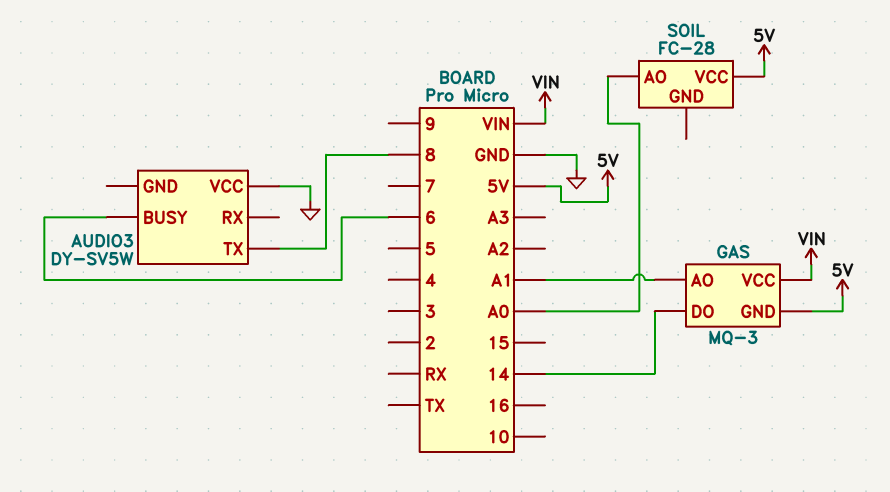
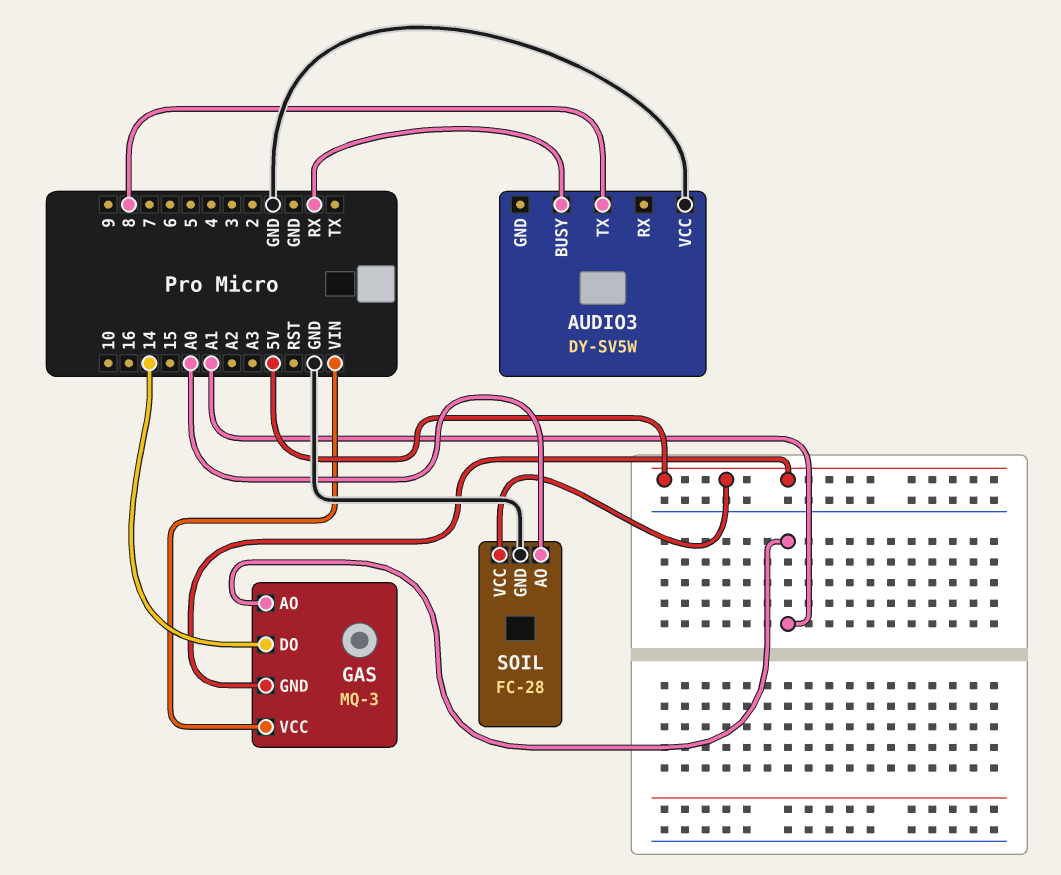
AUDIO3 pin BUSY: 6 -> RX
SOIL pin GND: none -> GND

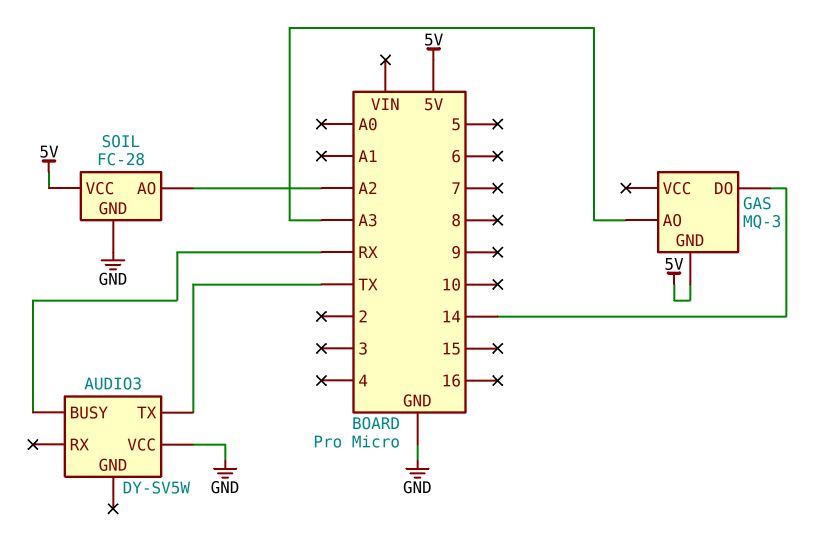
AUDIO3 pin TX: 8 -> TX
GAS pin AO: A1 -> A3
GAS pin VCC: VIN -> none
SOIL pin AO: A0 -> A2

